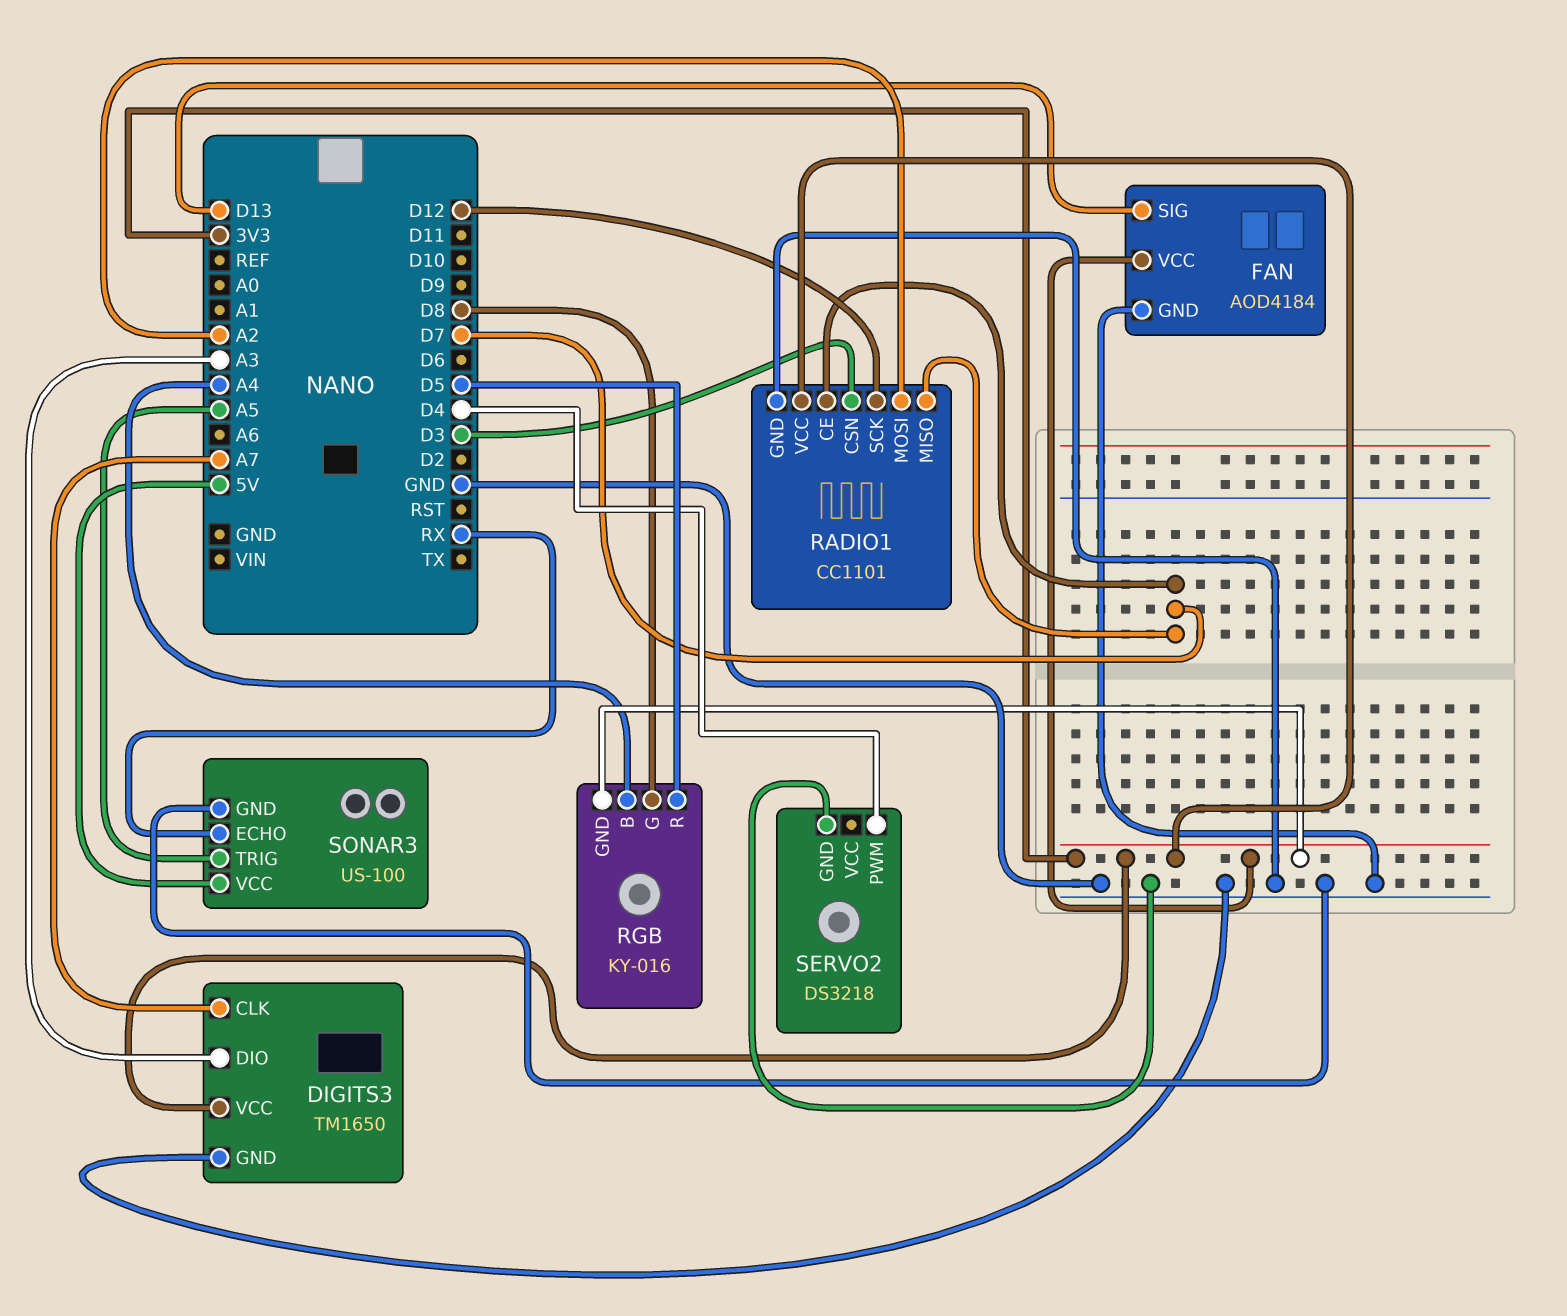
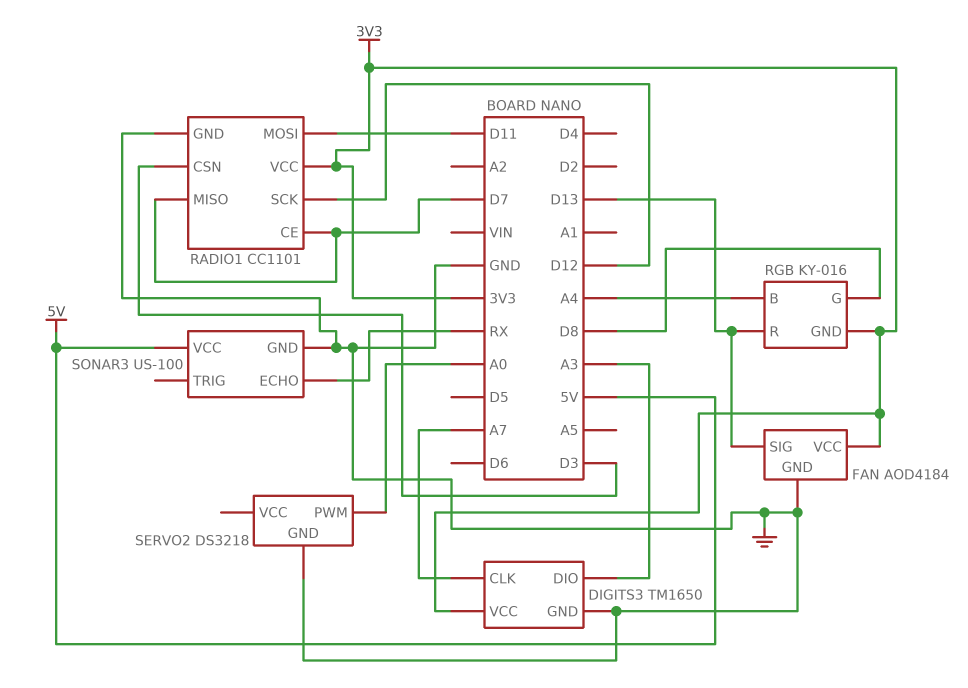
RADIO1 pin MOSI: A2 -> D11
RGB pin R: D5 -> D13
SERVO2 pin PWM: D4 -> A0
SONAR3 pin TRIG: A5 -> none

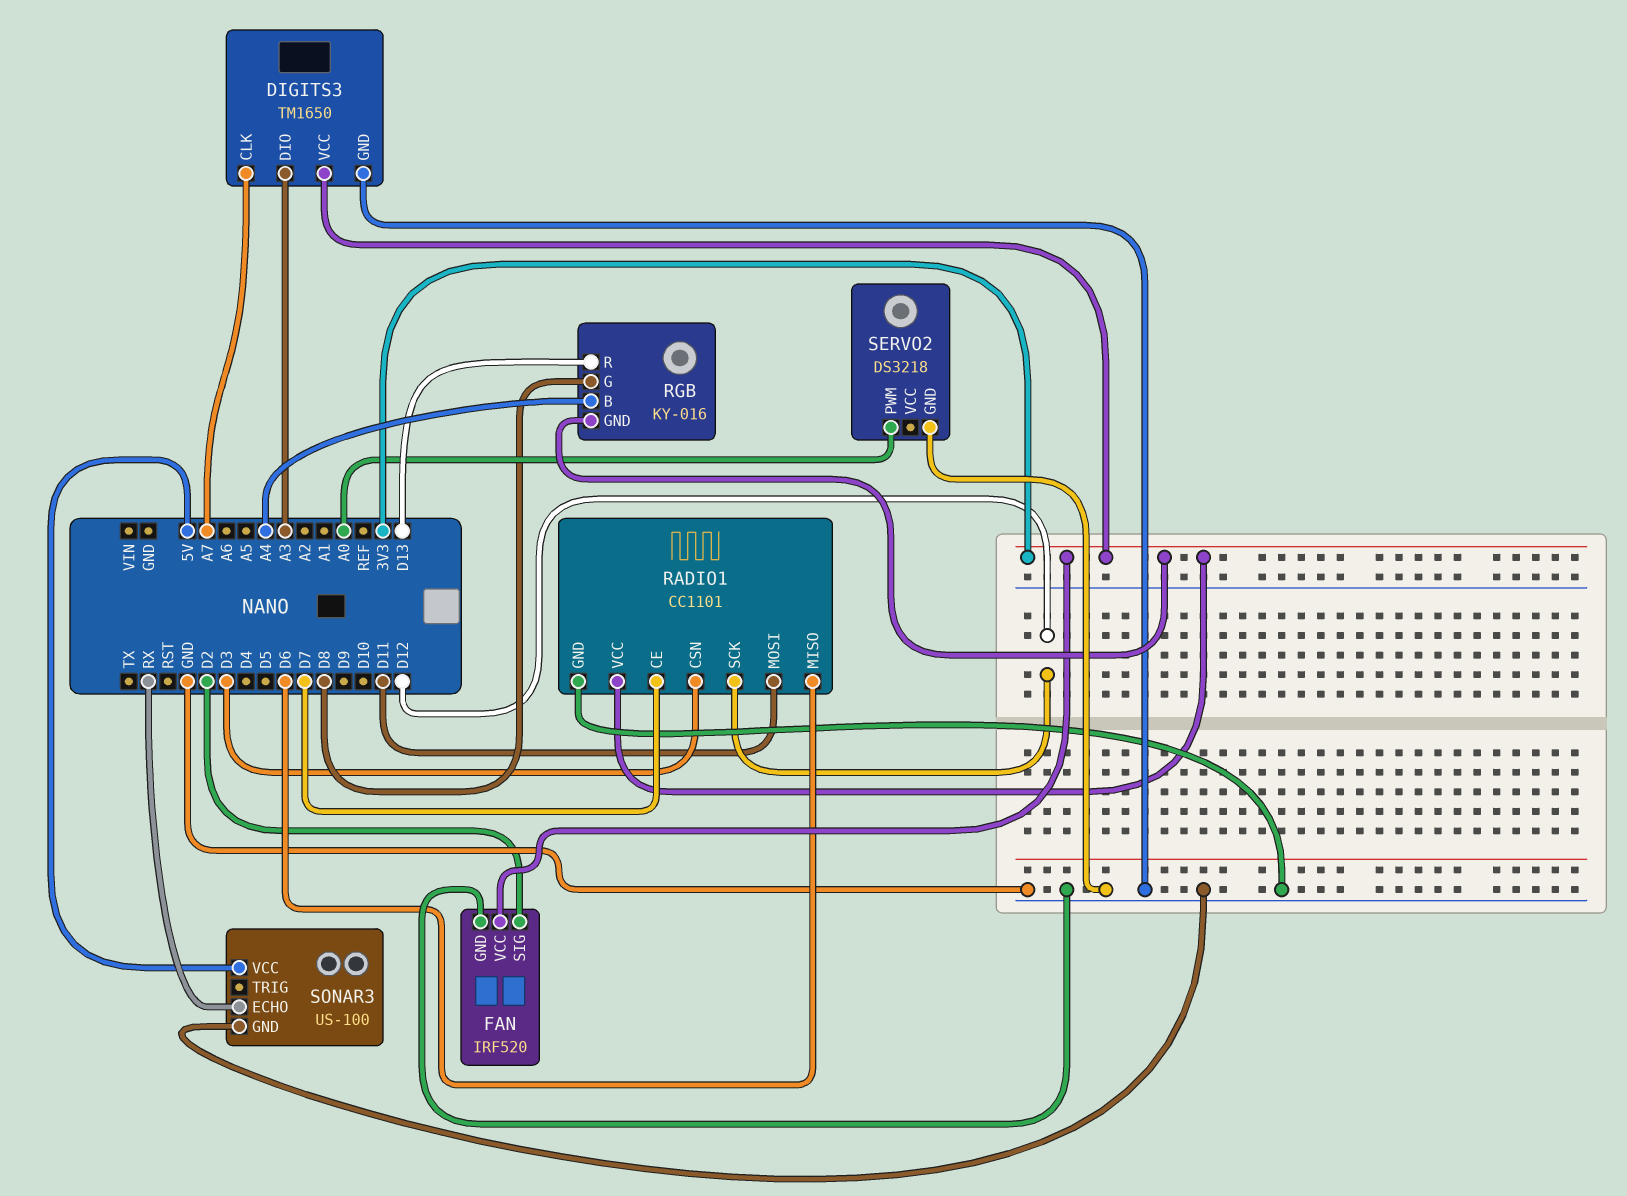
FAN: AOD4184 -> IRF520
FAN pin SIG: D13 -> D2
RADIO1 pin MISO: D7 -> D6

